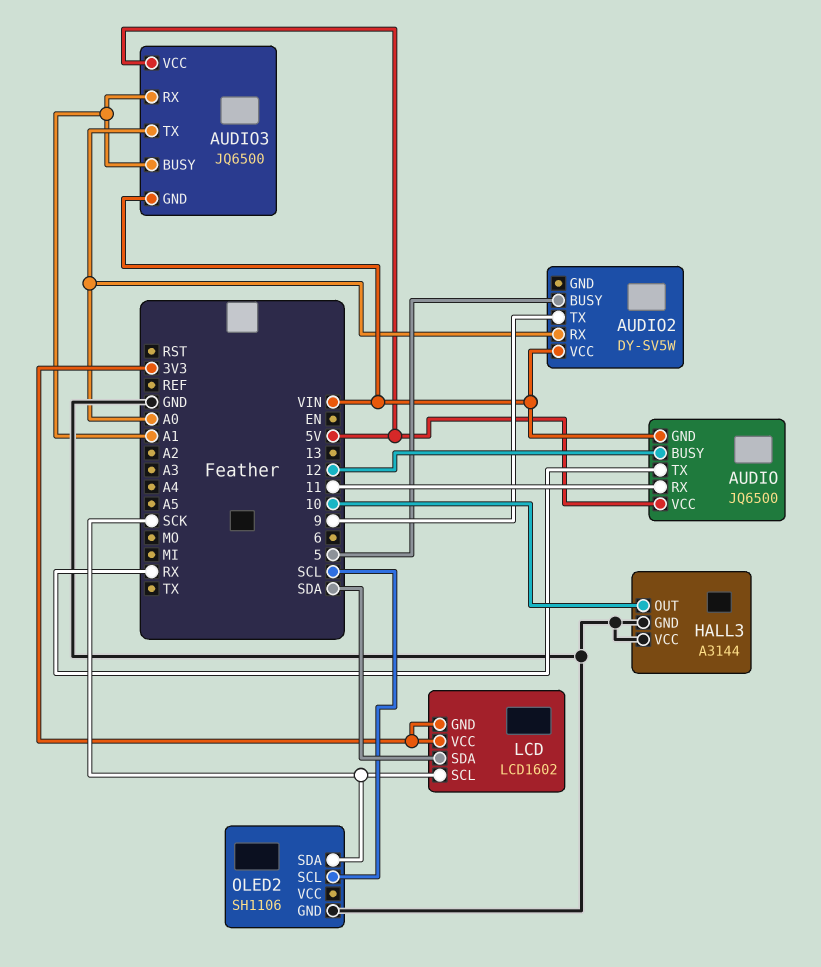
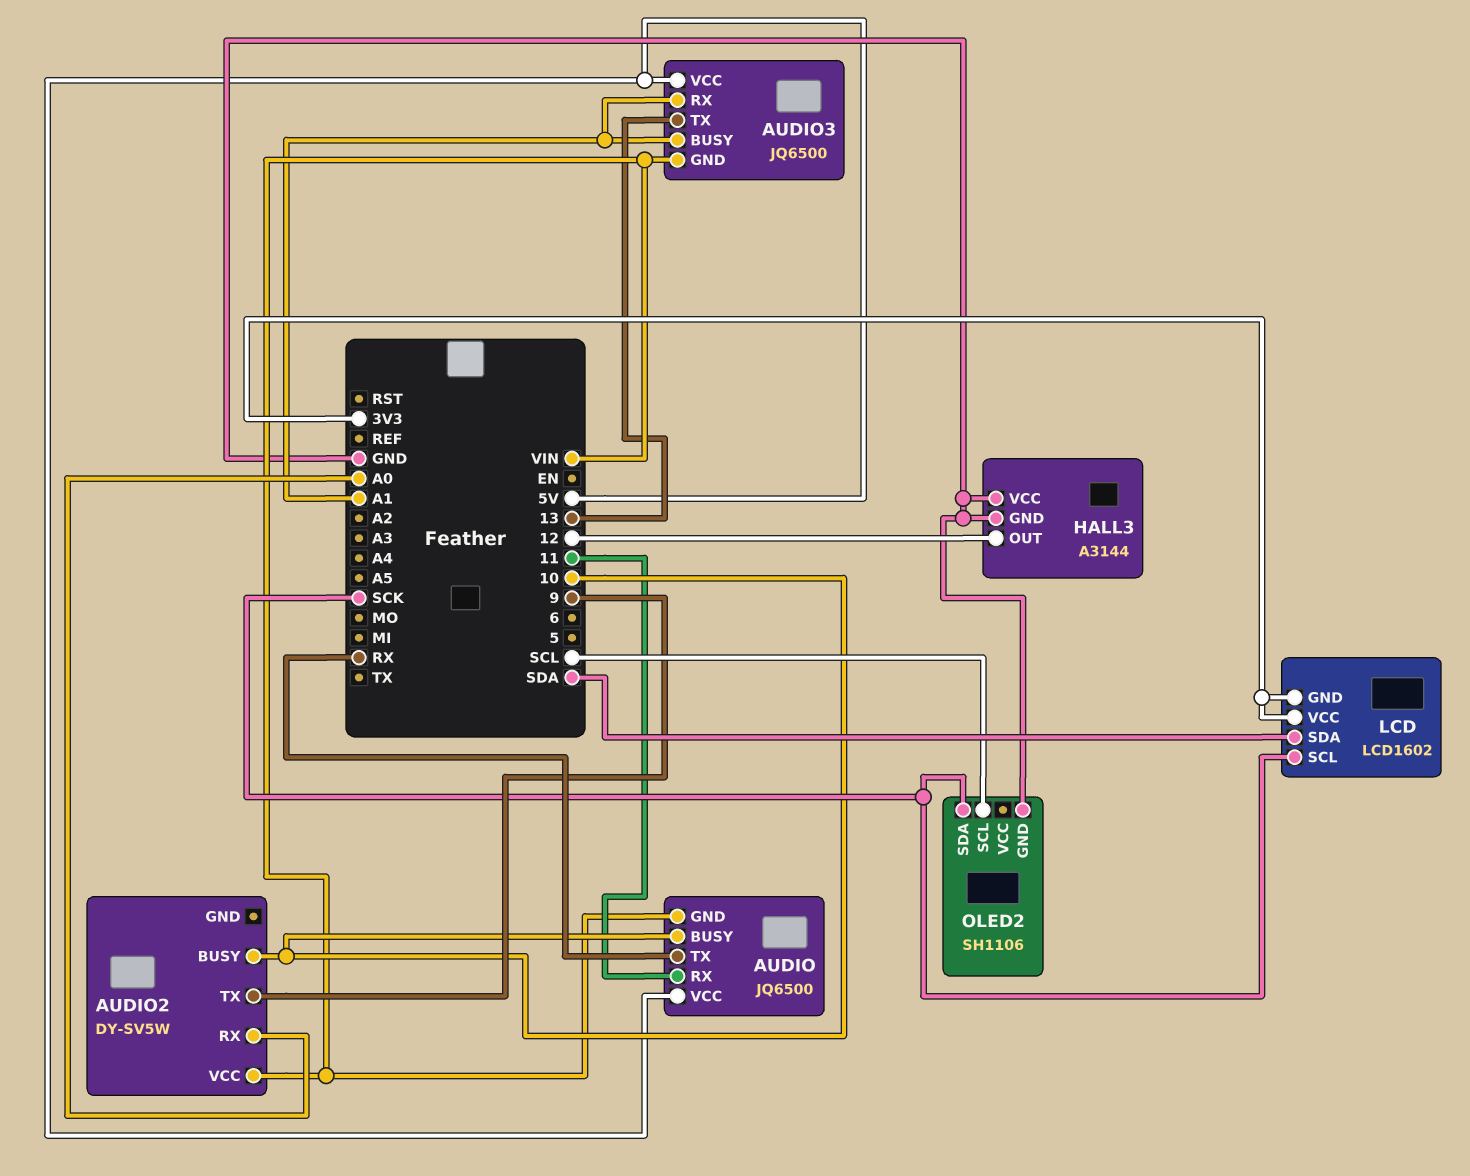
AUDIO pin BUSY: 12 -> 10
AUDIO2 pin BUSY: 5 -> 10
AUDIO3 pin TX: A0 -> 13
HALL3 pin OUT: 10 -> 12

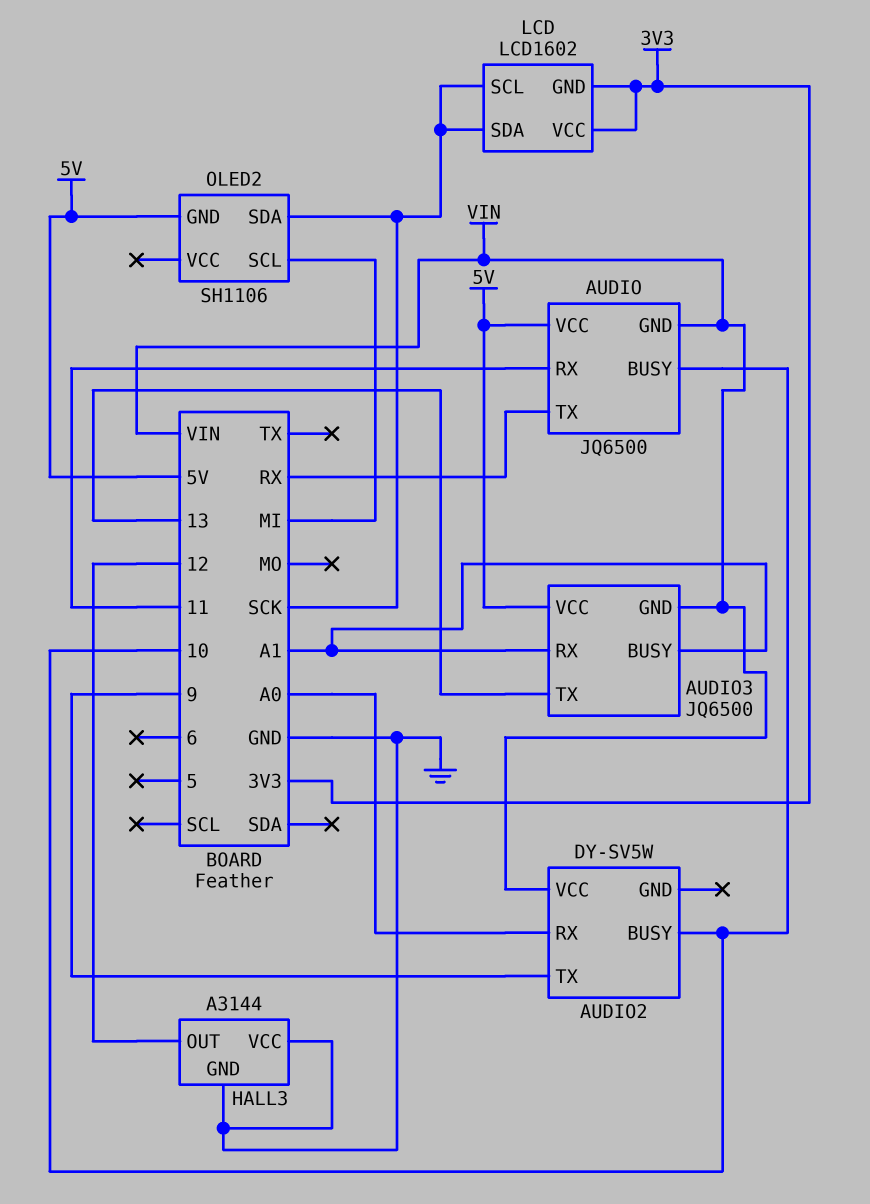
LCD pin SDA: SDA -> SCK
OLED2 pin GND: GND -> 5V
OLED2 pin SCL: SCL -> MI

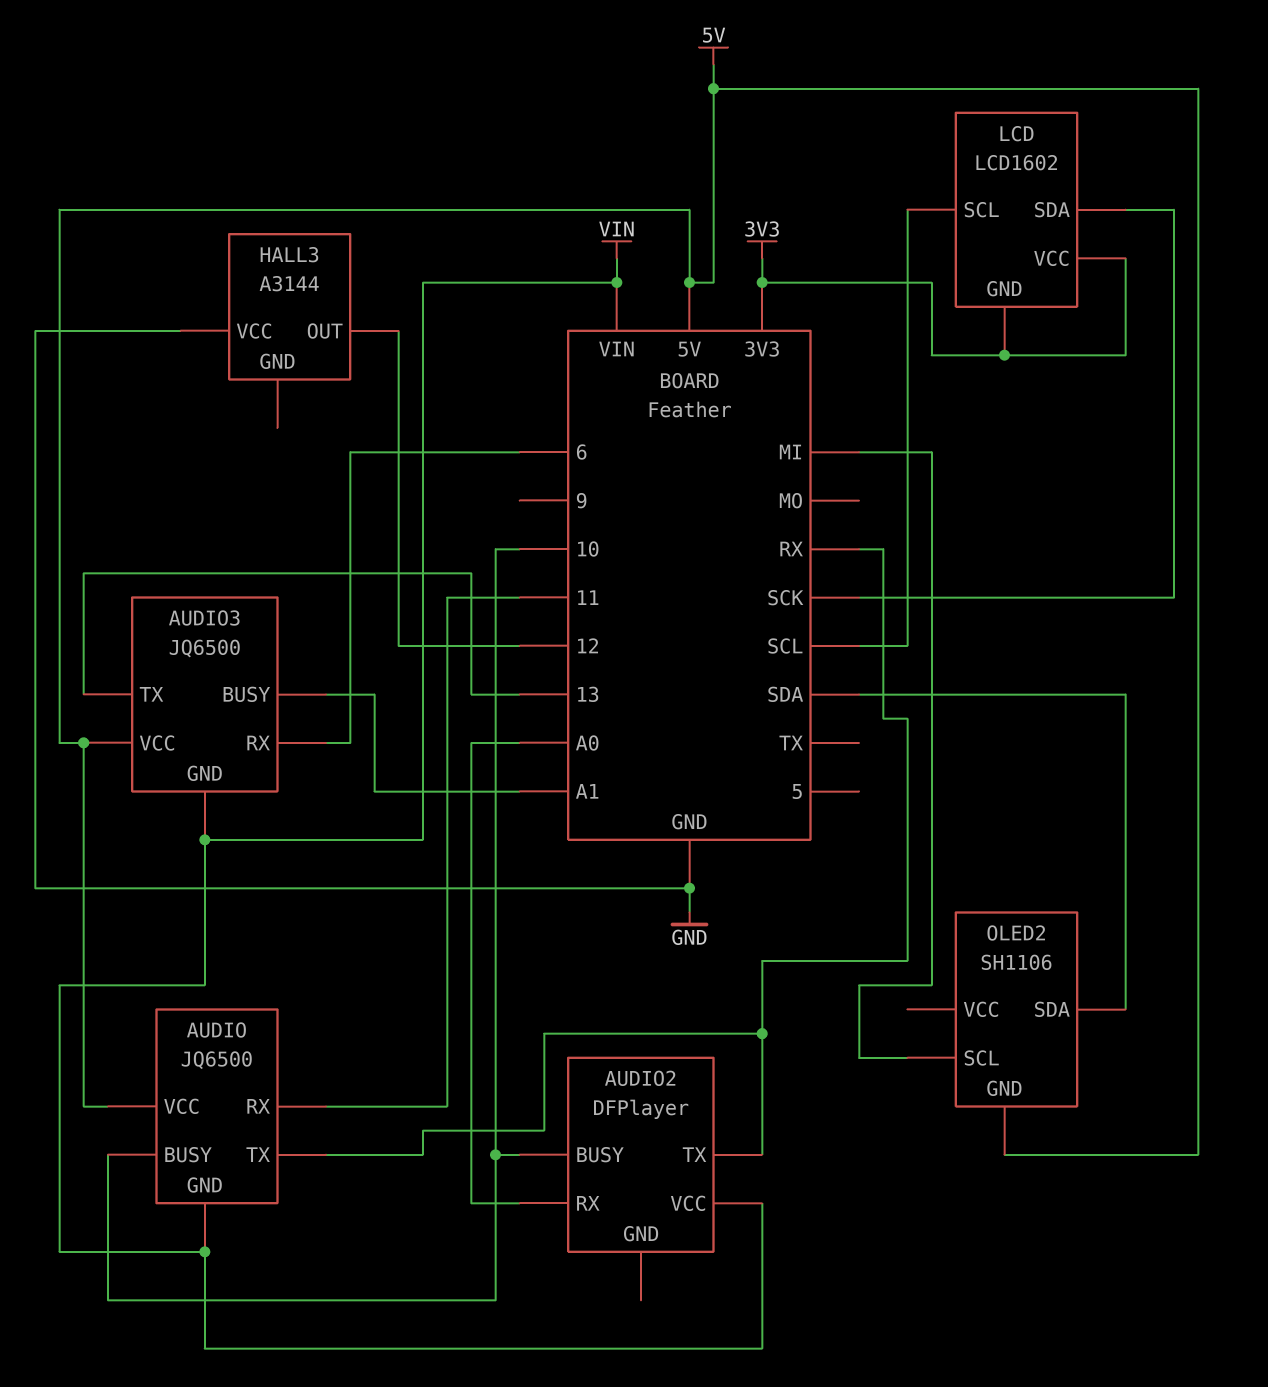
AUDIO2: DY-SV5W -> DFPlayer
AUDIO2 pin TX: 9 -> RX
AUDIO3 pin RX: A1 -> 6
HALL3 pin GND: GND -> none
LCD pin SCL: SCK -> SCL
OLED2 pin SDA: SCK -> SDA

